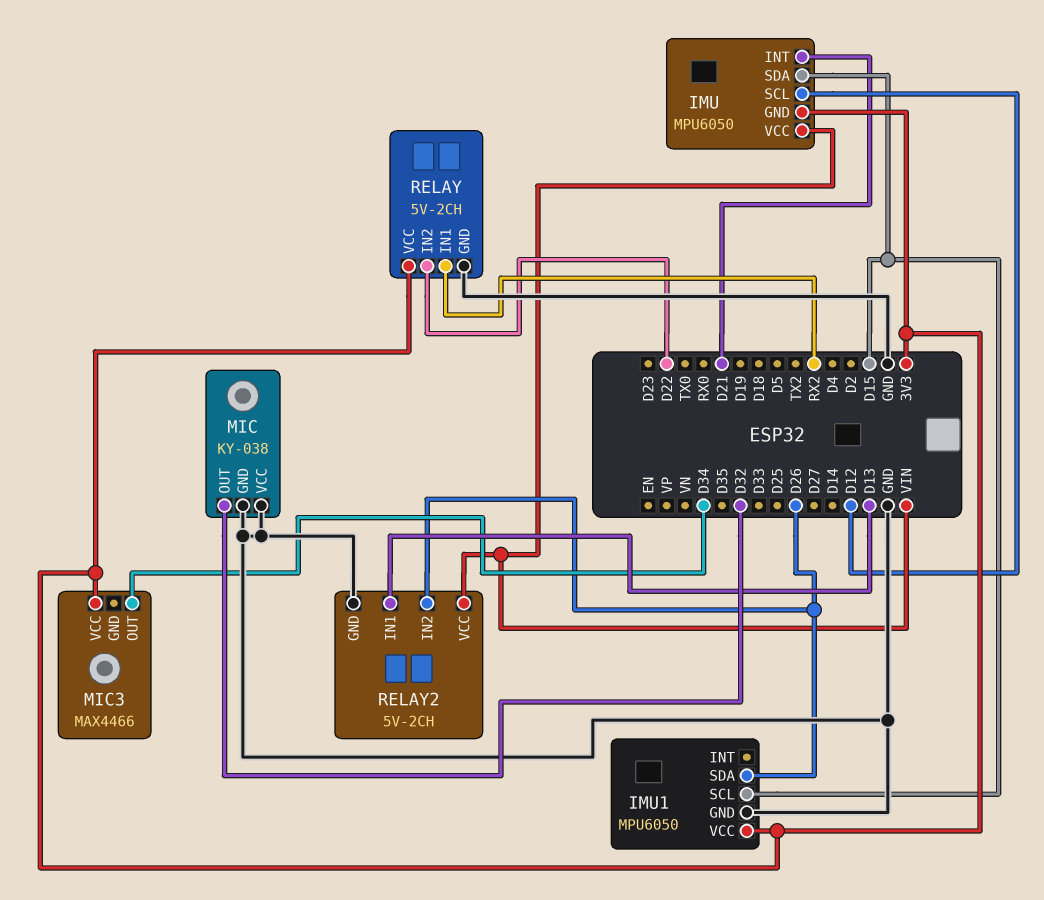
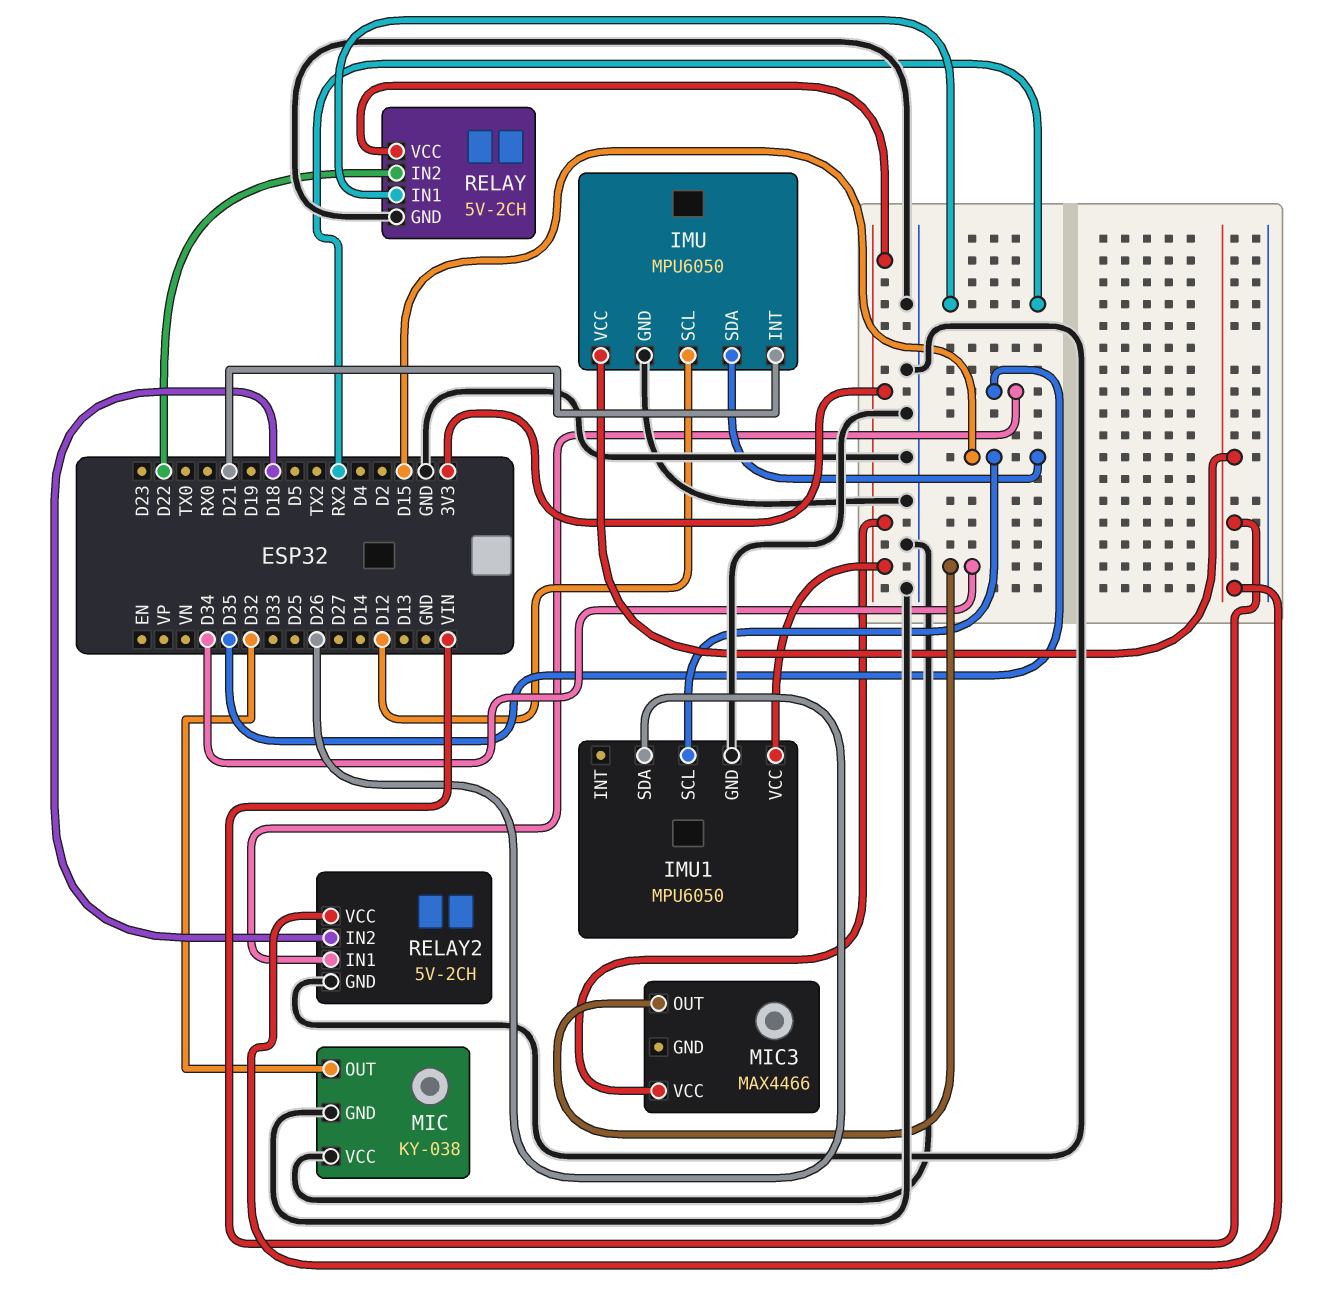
IMU pin GND: 3V3 -> GND
RELAY2 pin IN1: D13 -> D35
RELAY2 pin IN2: D26 -> D18

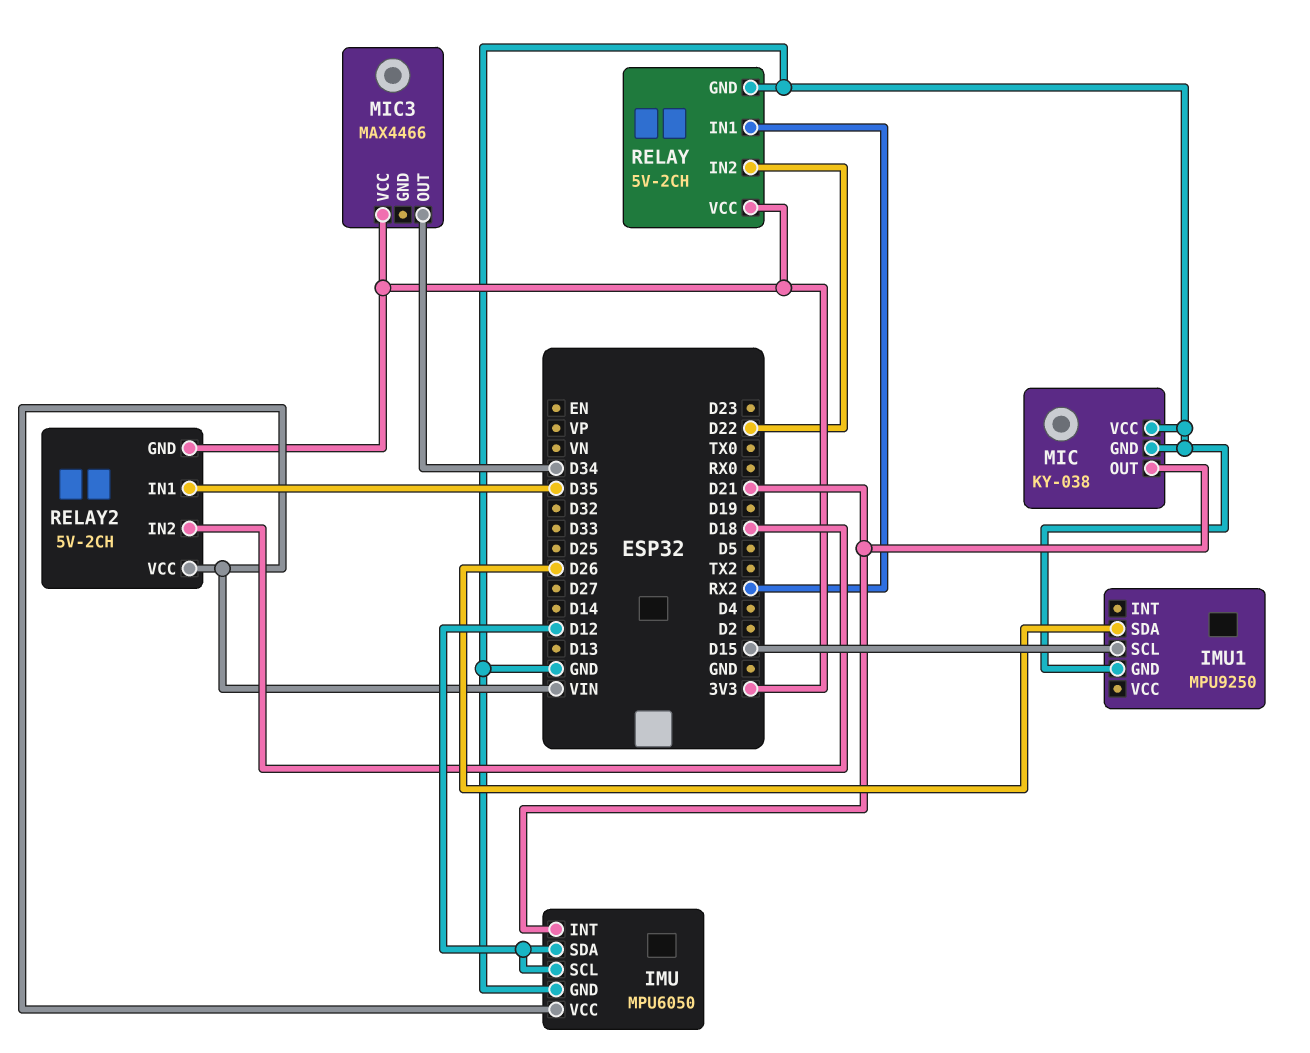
IMU pin SDA: D15 -> D12
IMU1: MPU6050 -> MPU9250
IMU1 pin VCC: 3V3 -> none
MIC pin OUT: D32 -> D21
RELAY2 pin GND: GND -> 3V3

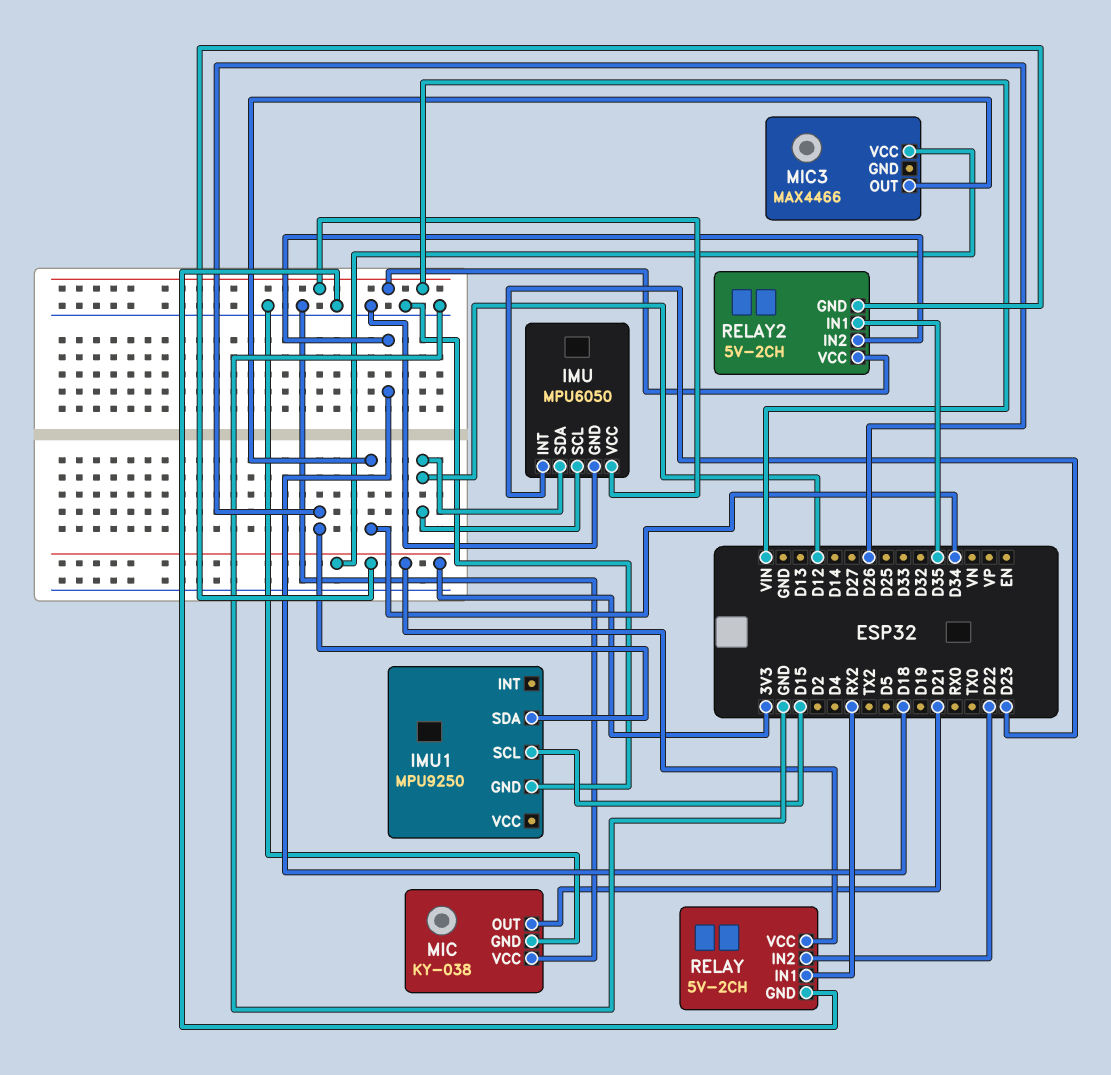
IMU pin INT: D21 -> D23

